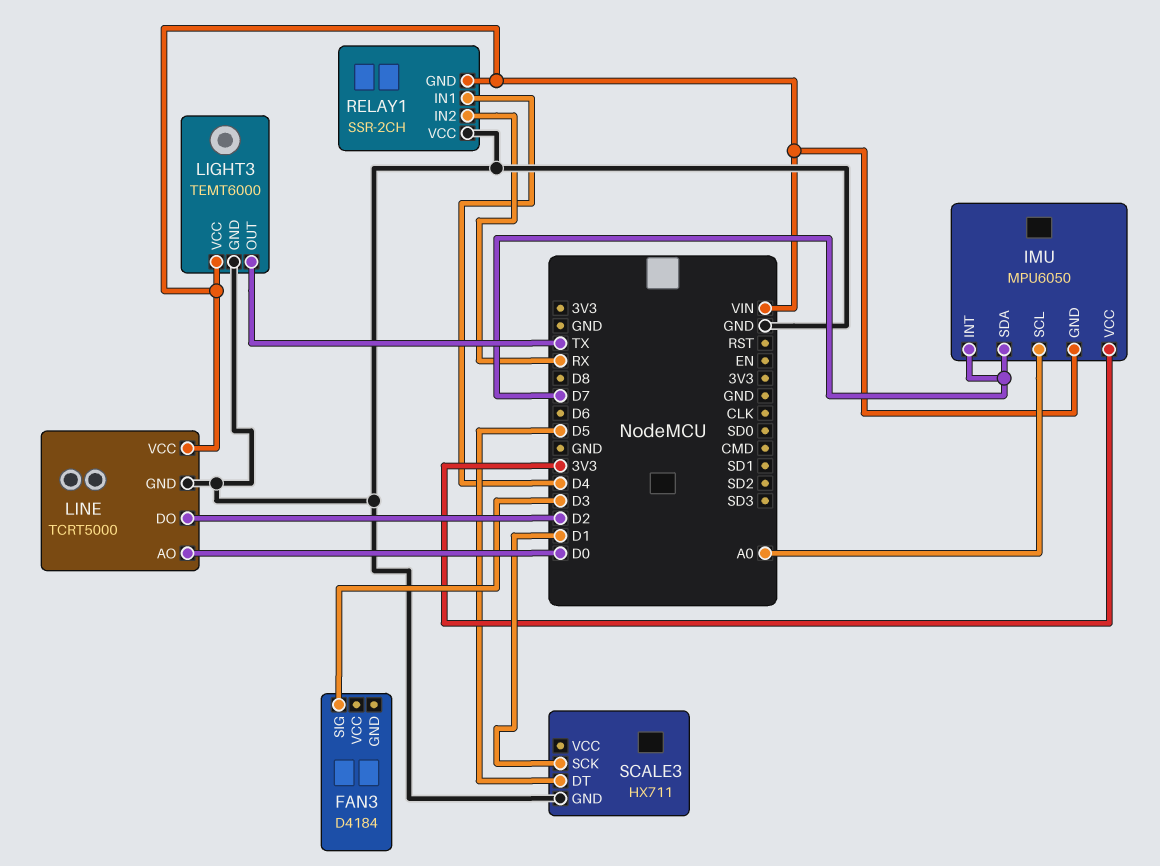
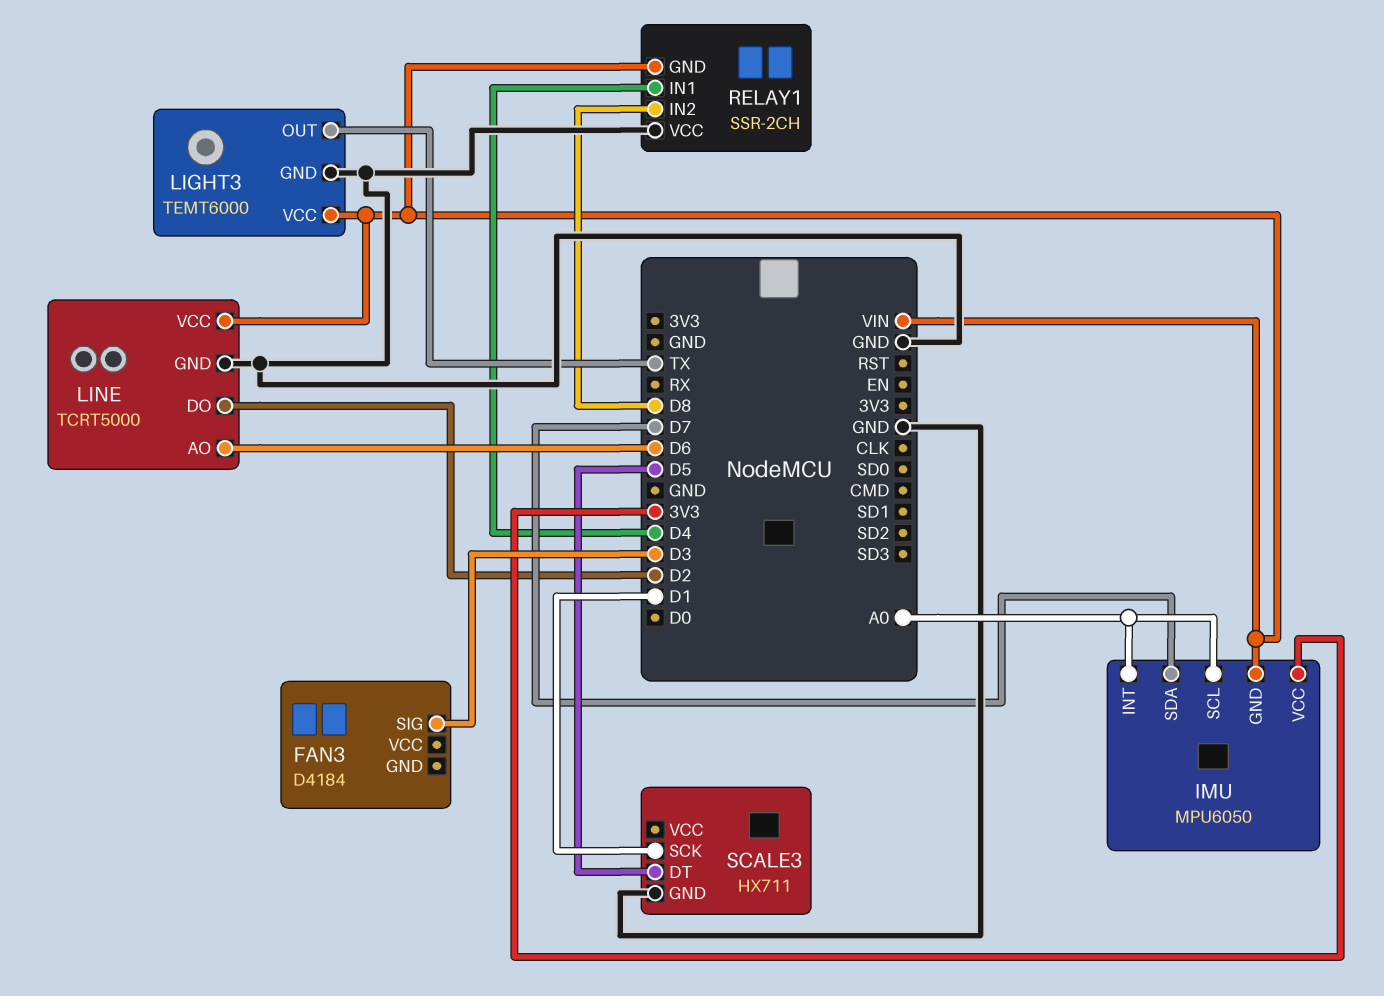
IMU pin INT: D7 -> A0
LINE pin AO: D0 -> D6
RELAY1 pin IN2: RX -> D8

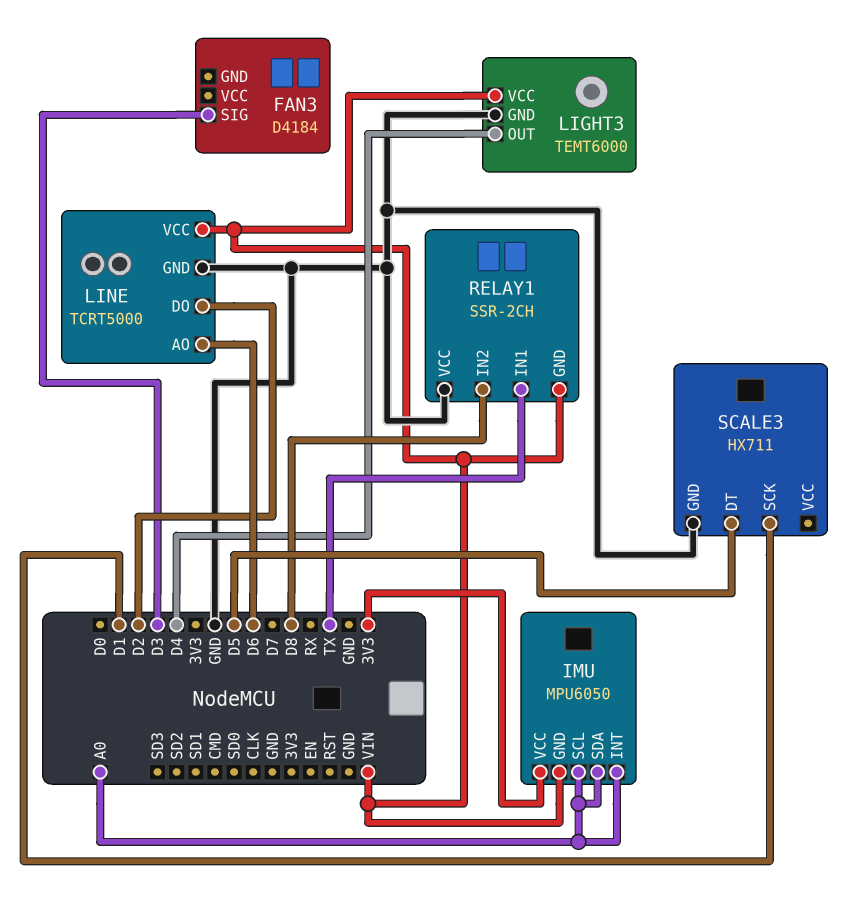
IMU pin SDA: D7 -> A0
LIGHT3 pin OUT: TX -> D4
RELAY1 pin IN1: D4 -> TX

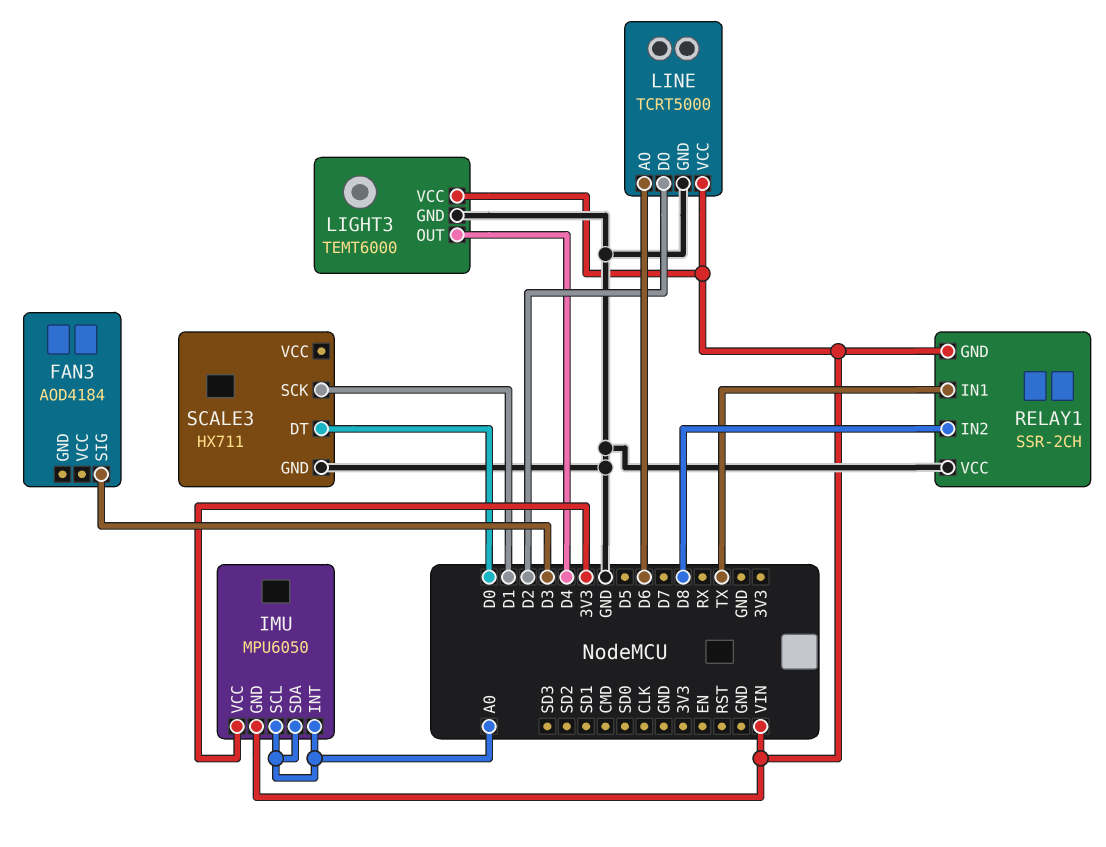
FAN3: D4184 -> AOD4184
SCALE3 pin DT: D5 -> D0

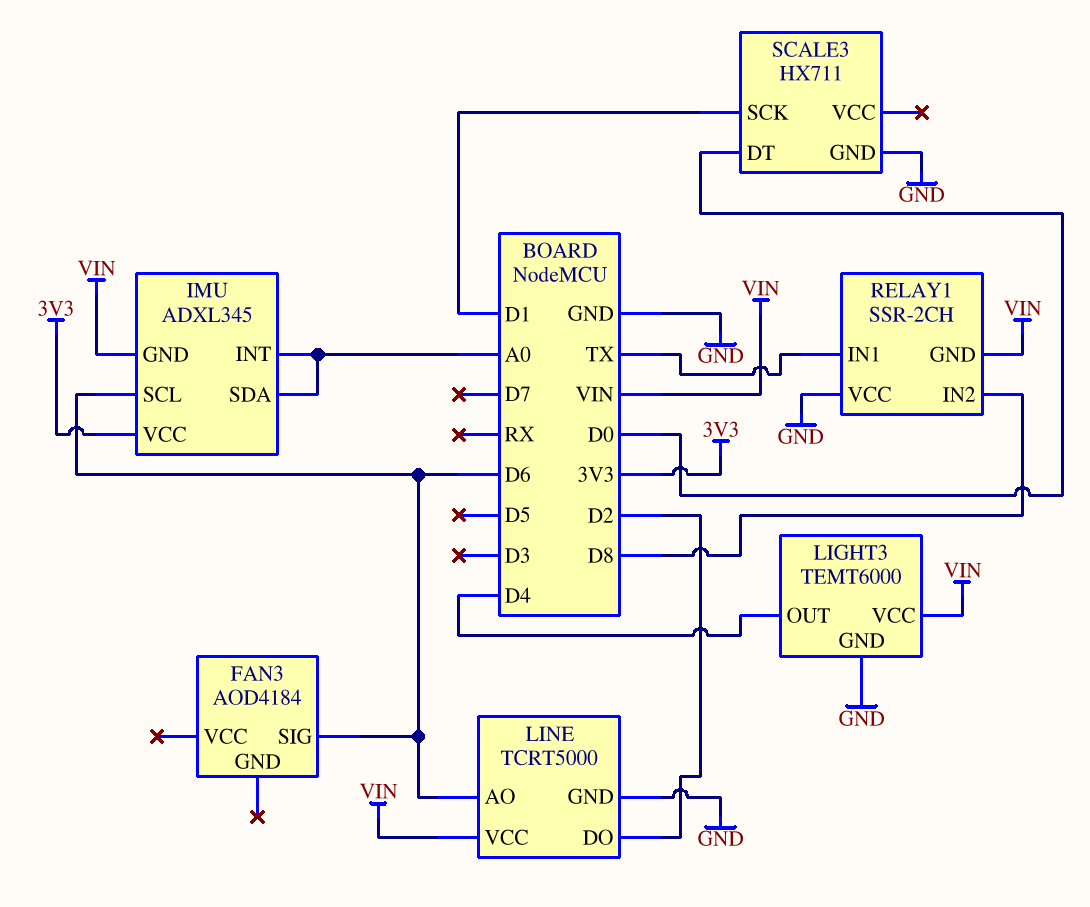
FAN3 pin SIG: D3 -> D6
IMU: MPU6050 -> ADXL345
IMU pin SCL: A0 -> D6

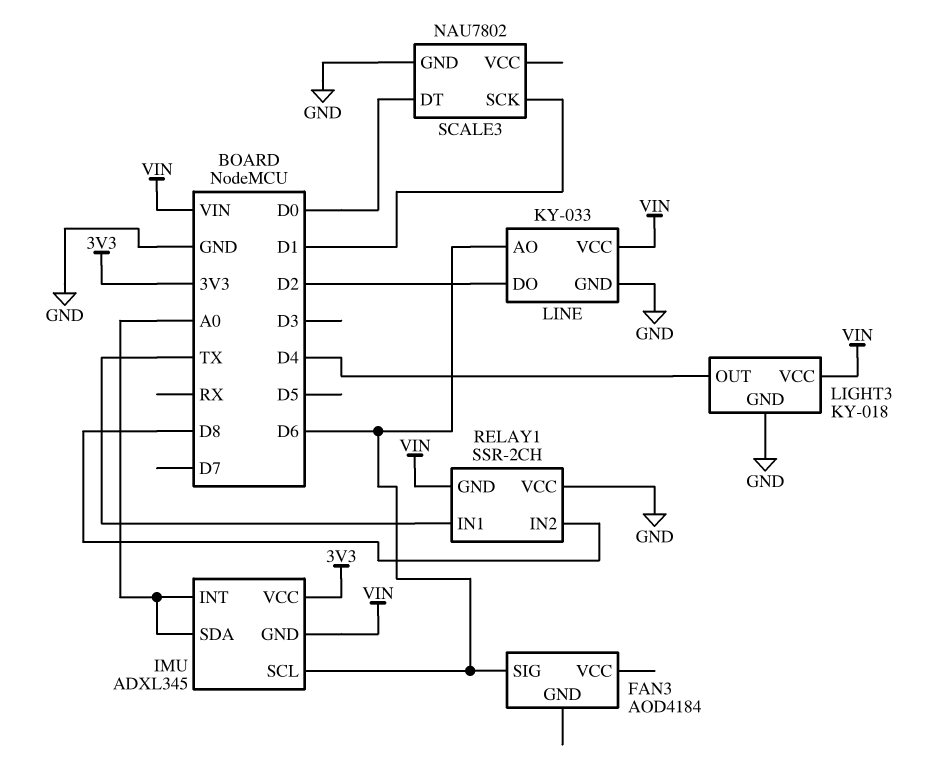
LIGHT3: TEMT6000 -> KY-018
LINE: TCRT5000 -> KY-033
SCALE3: HX711 -> NAU7802

